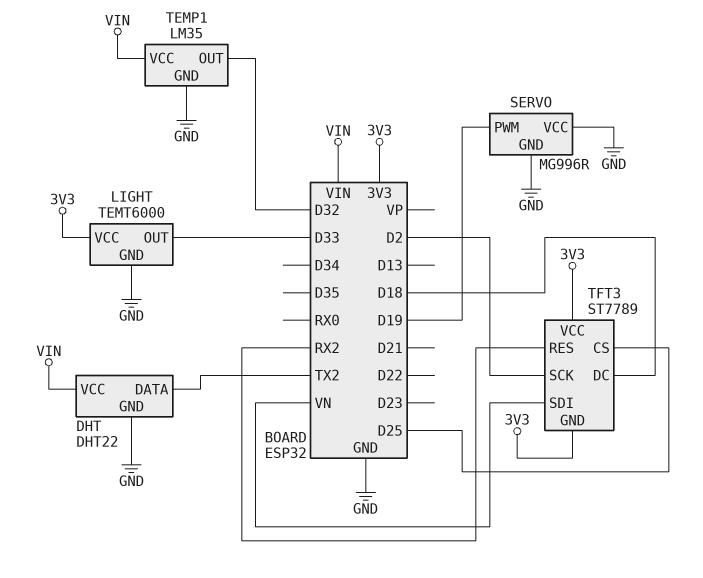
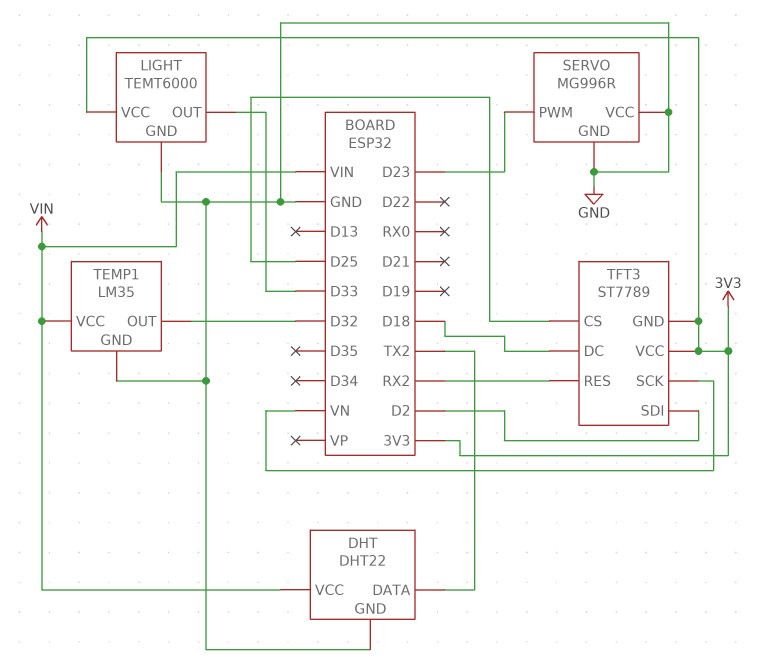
SERVO pin PWM: D19 -> D23
TFT3 pin SCK: D2 -> VN
TFT3 pin SDI: VN -> D2

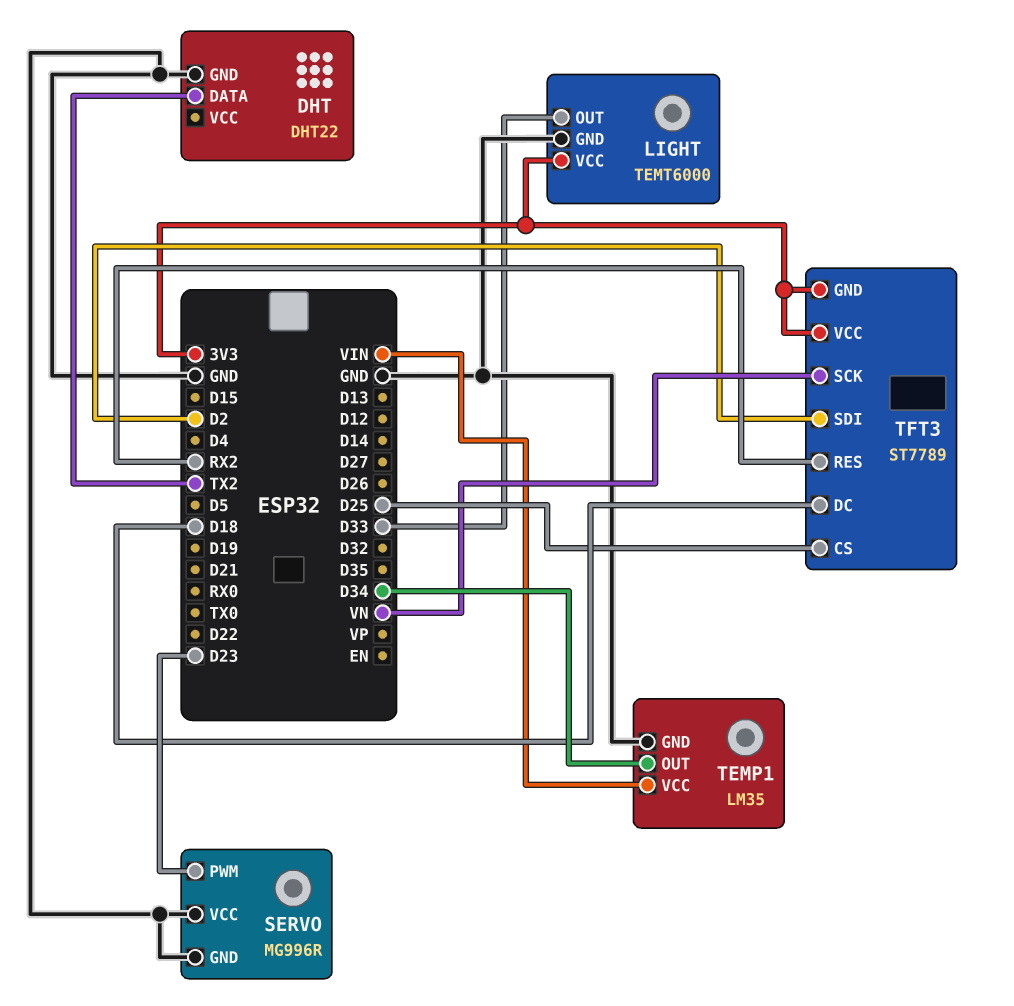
DHT pin VCC: VIN -> none
TEMP1 pin OUT: D32 -> D34

